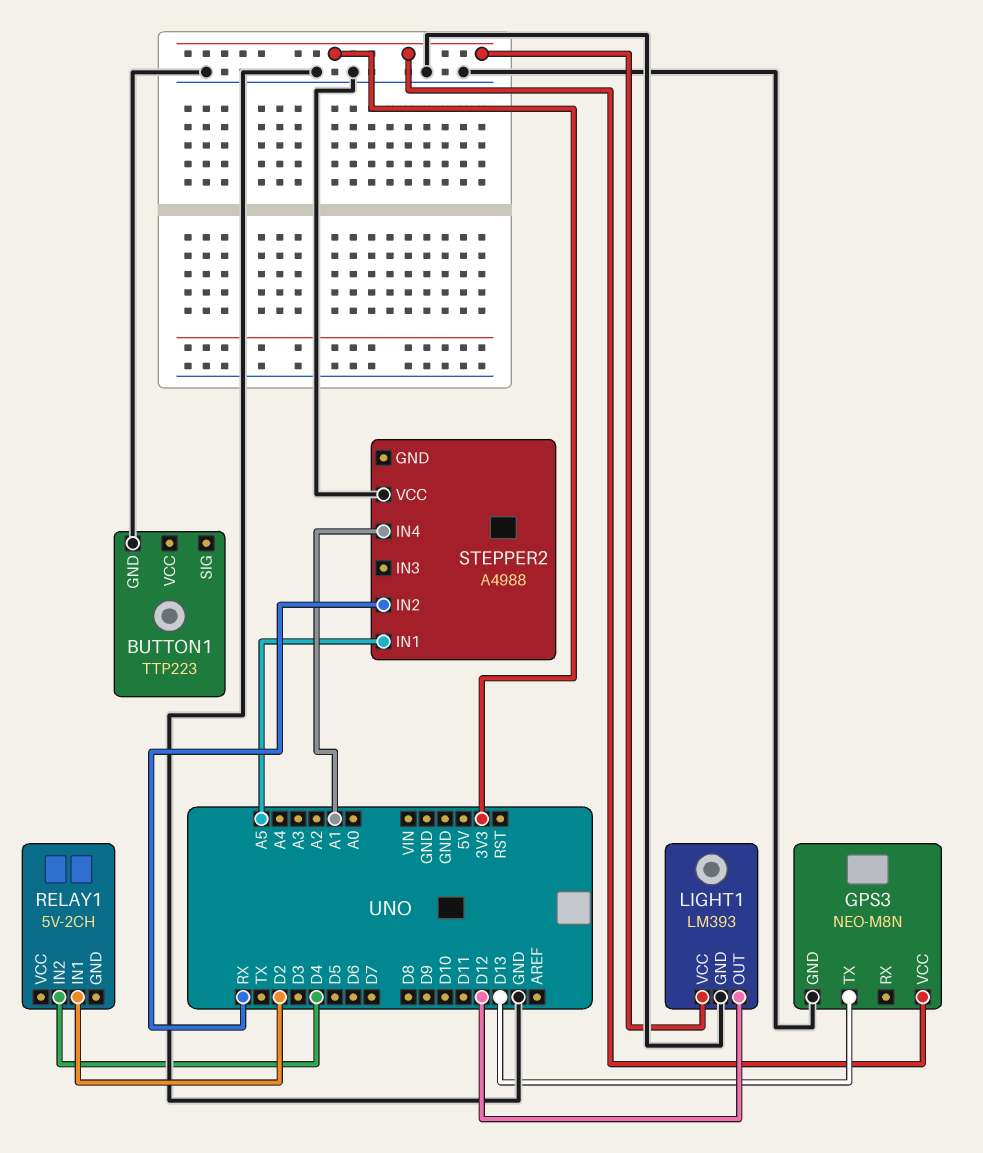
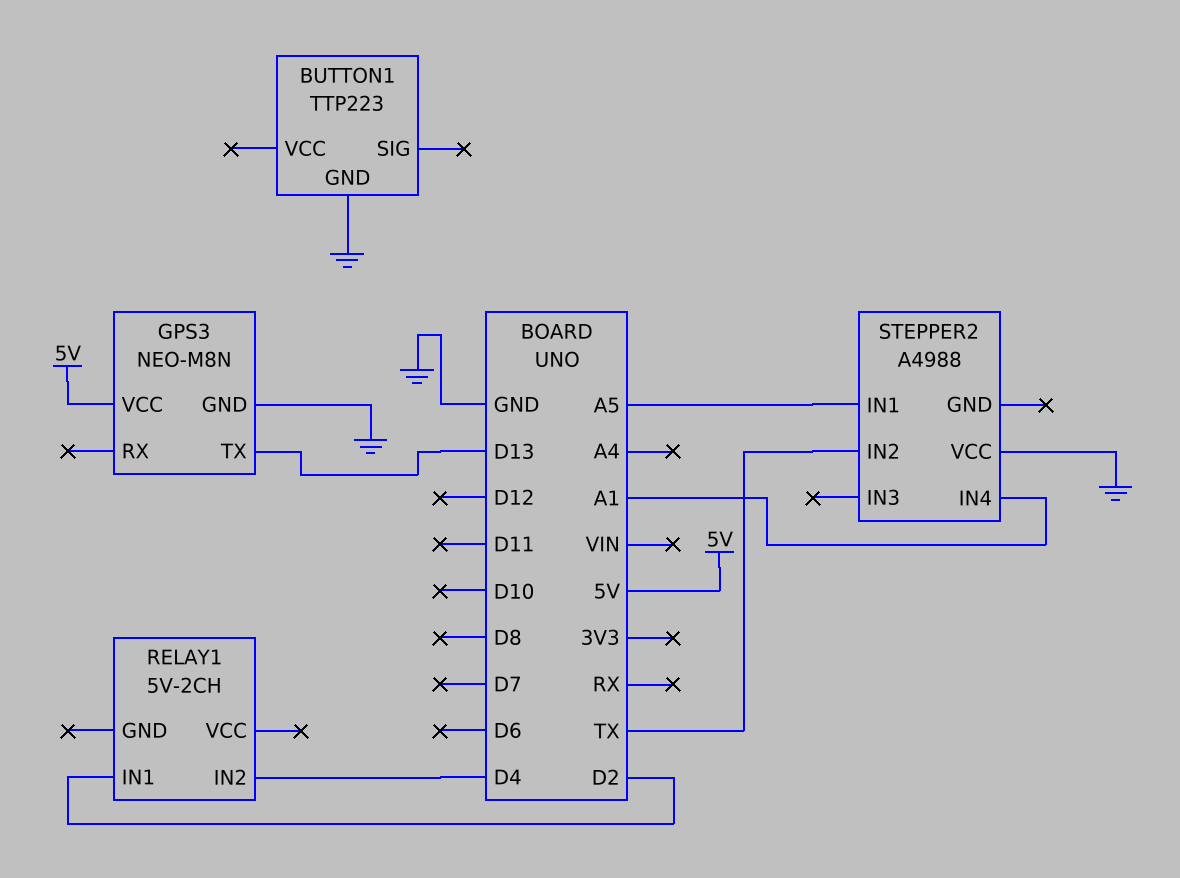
GPS3 pin VCC: 3V3 -> 5V
LIGHT1: LM393 -> none
LIGHT1 pin GND: GND -> none
LIGHT1 pin OUT: D12 -> none
LIGHT1 pin VCC: 3V3 -> none
STEPPER2 pin IN2: RX -> TX

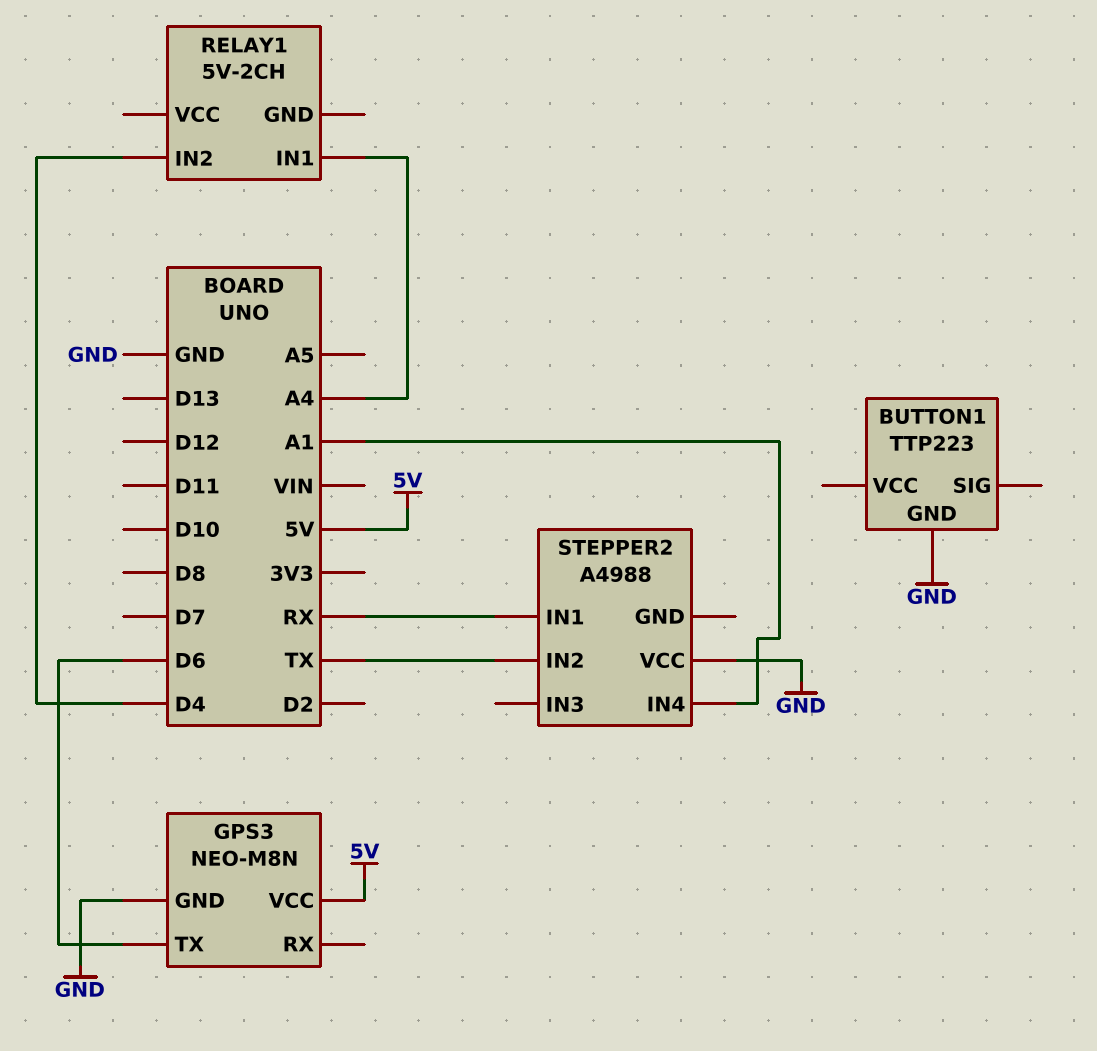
GPS3 pin TX: D13 -> D6
RELAY1 pin IN1: D2 -> A4
STEPPER2 pin IN1: A5 -> RX

